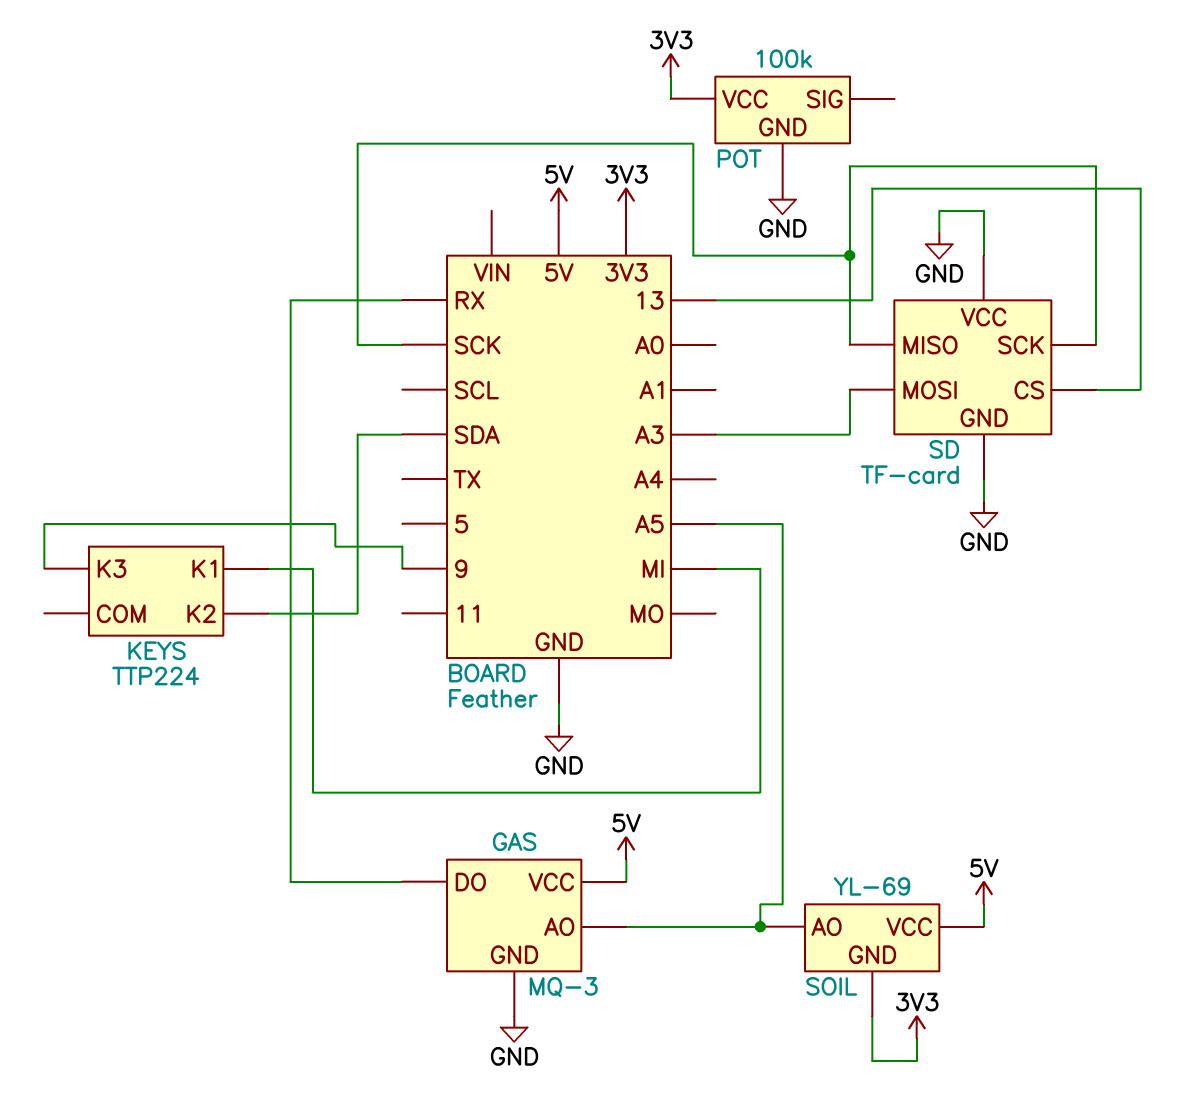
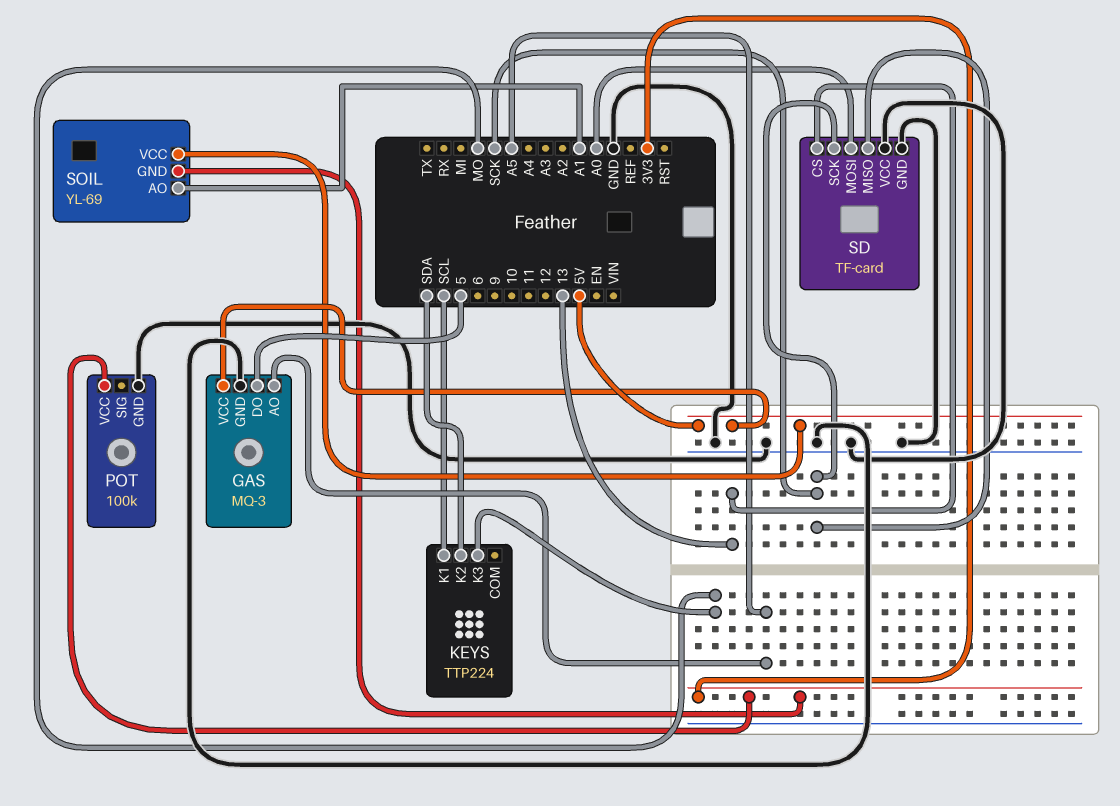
GAS pin DO: RX -> 5
KEYS pin K1: MI -> SCL
KEYS pin K3: 9 -> MO
SD pin MOSI: A3 -> A0
SOIL pin AO: A5 -> A1

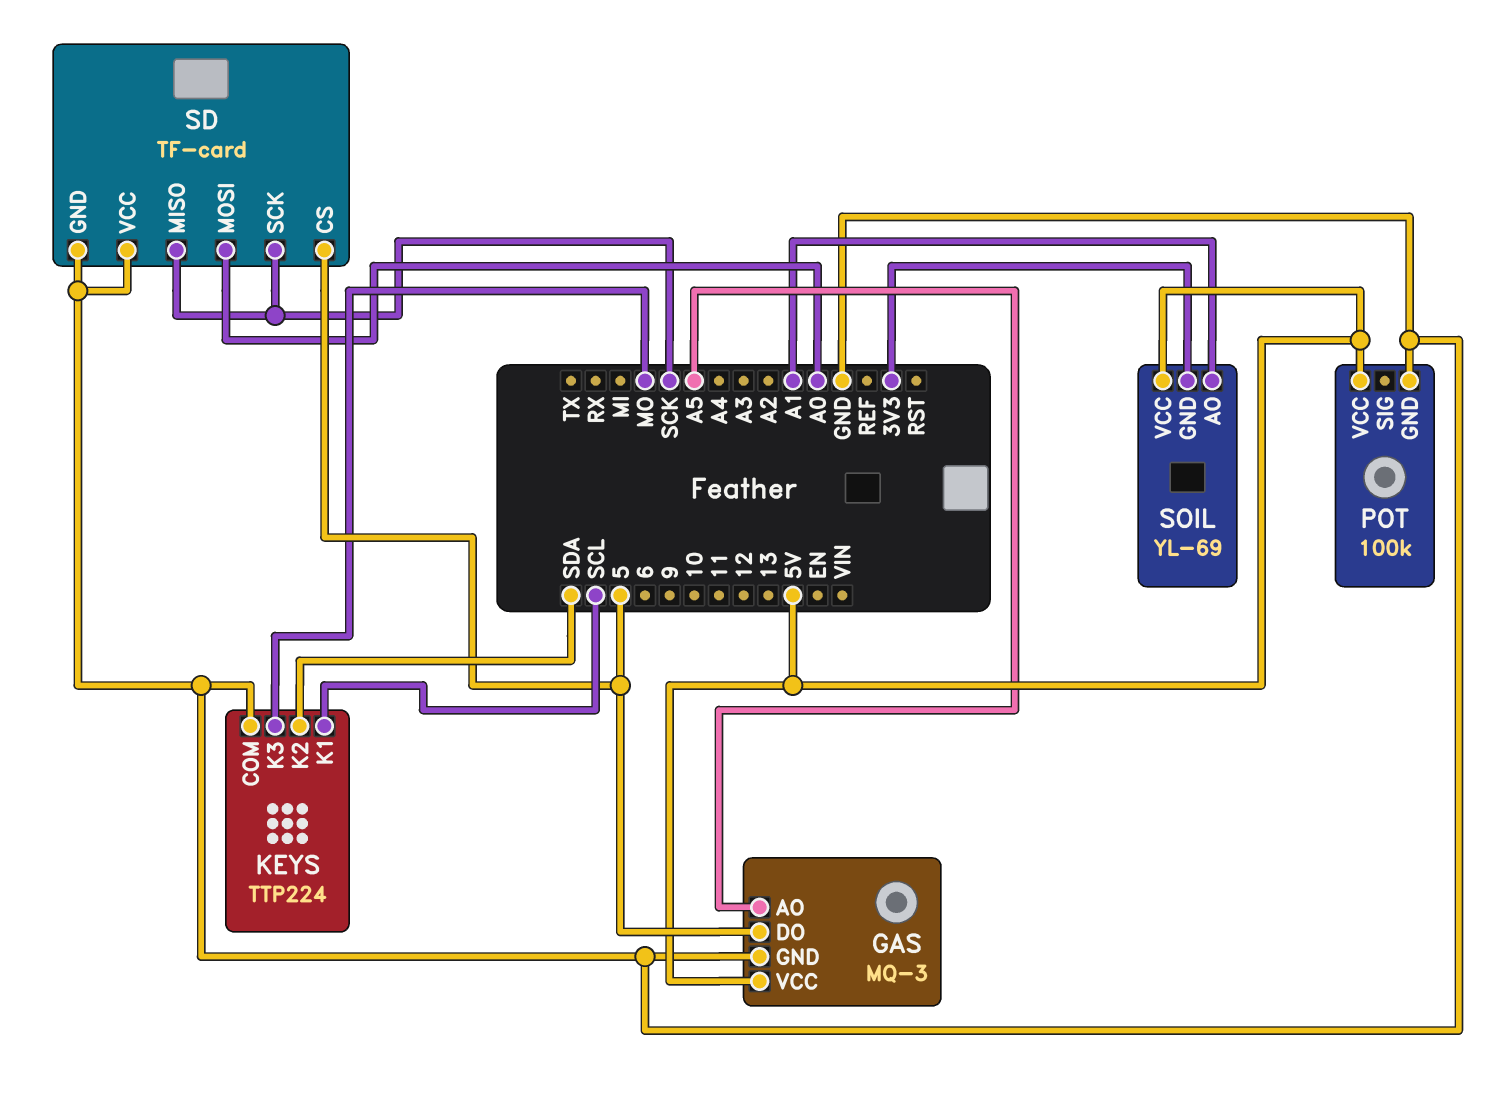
KEYS pin COM: none -> GND
POT pin VCC: 3V3 -> 5V
SD pin CS: 13 -> 5

